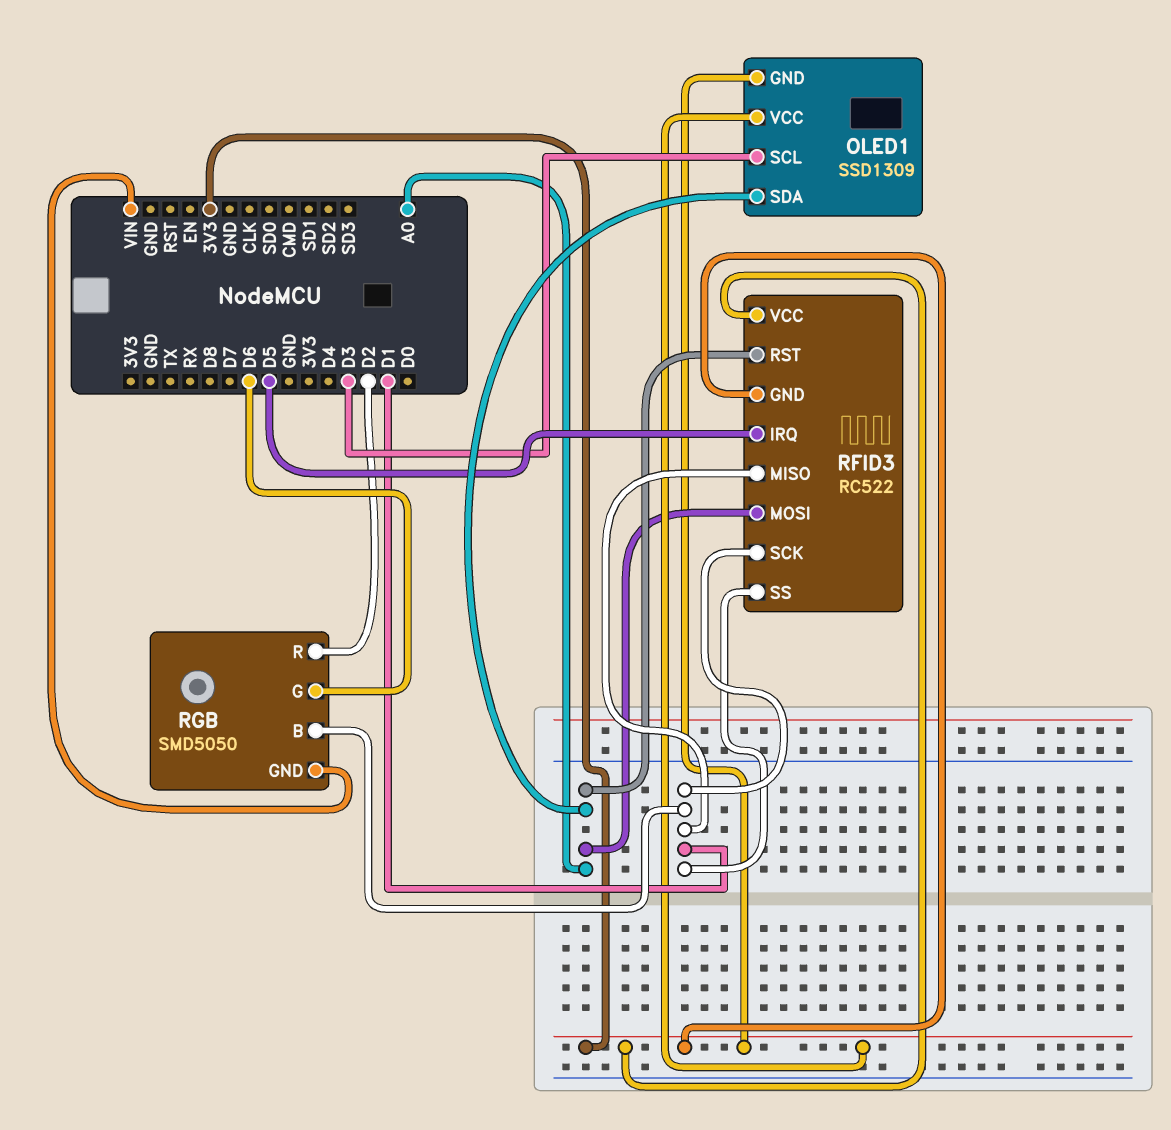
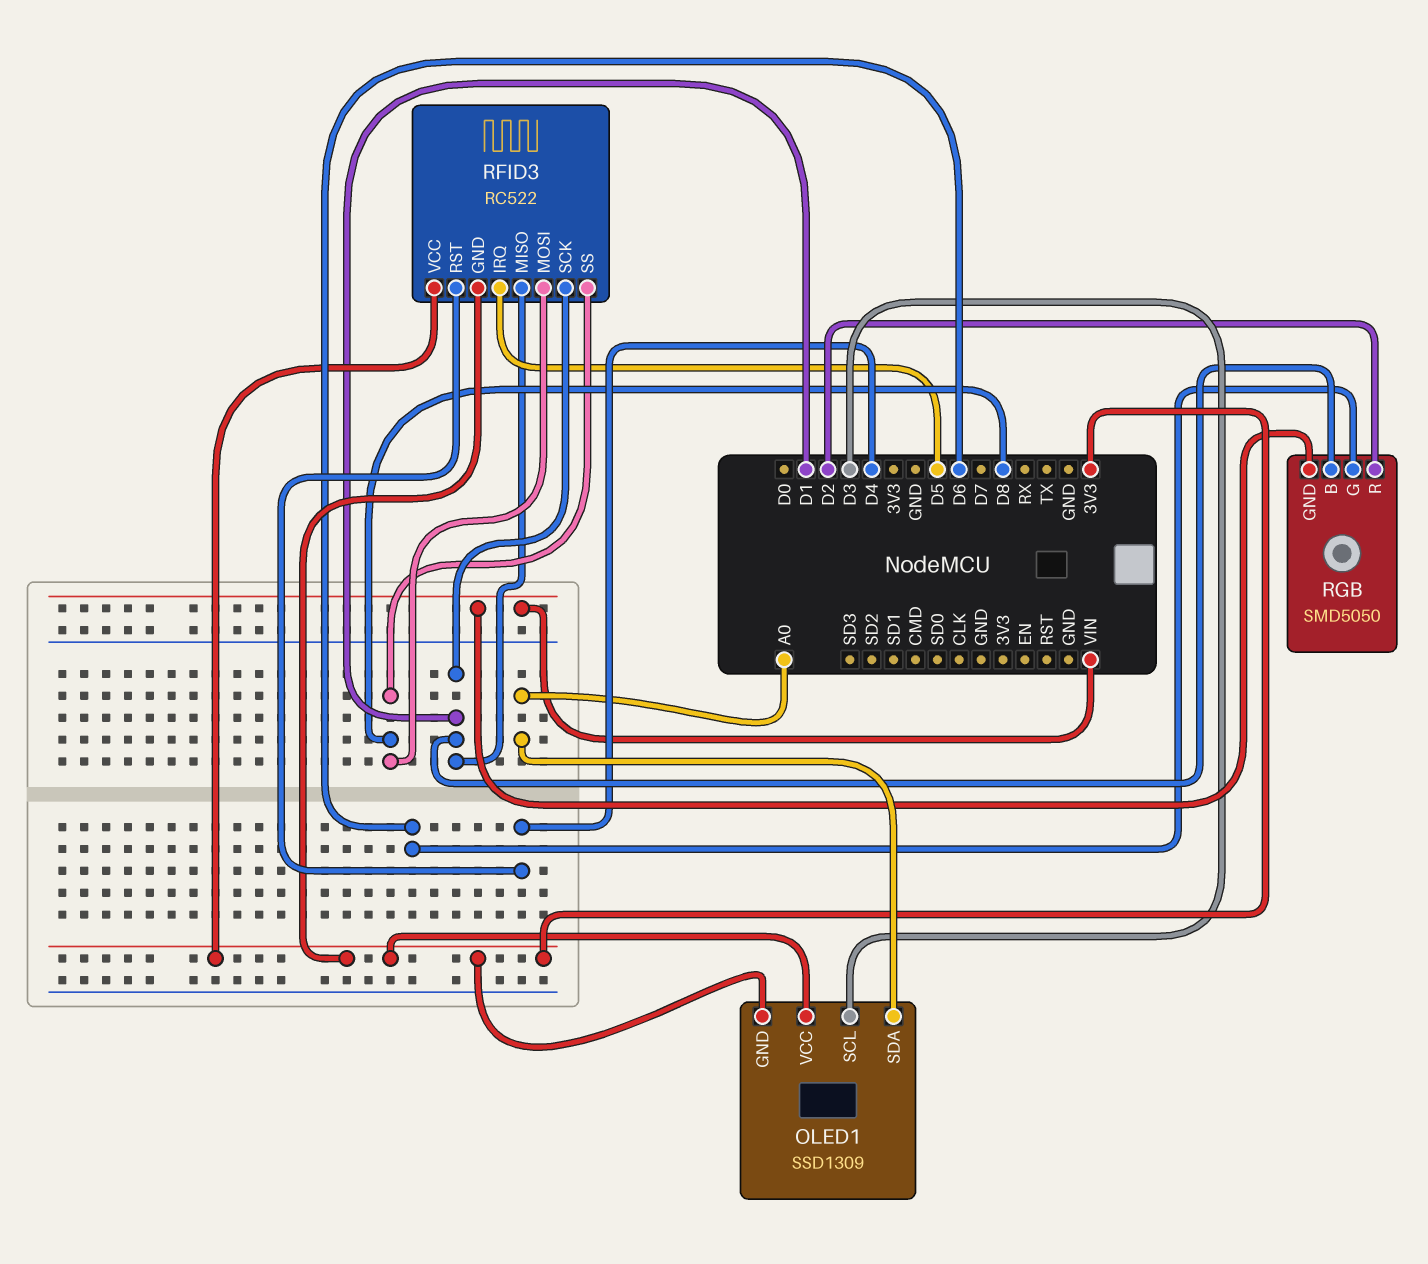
RFID3 pin MOSI: A0 -> D8
RFID3 pin RST: A0 -> D4
RFID3 pin SS: D1 -> D8

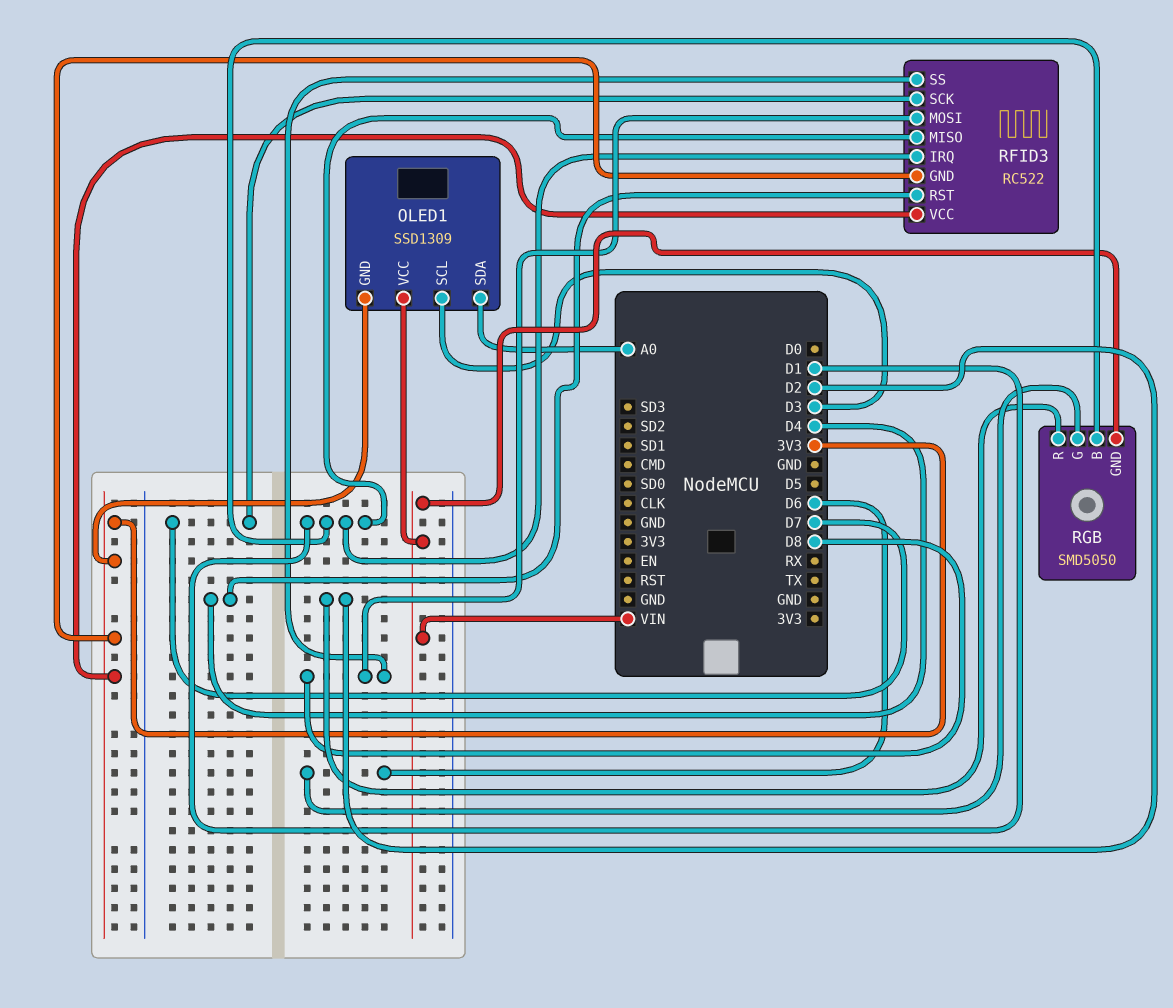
OLED1 pin VCC: 3V3 -> VIN
RFID3 pin IRQ: D5 -> D1
RFID3 pin SCK: D1 -> D7

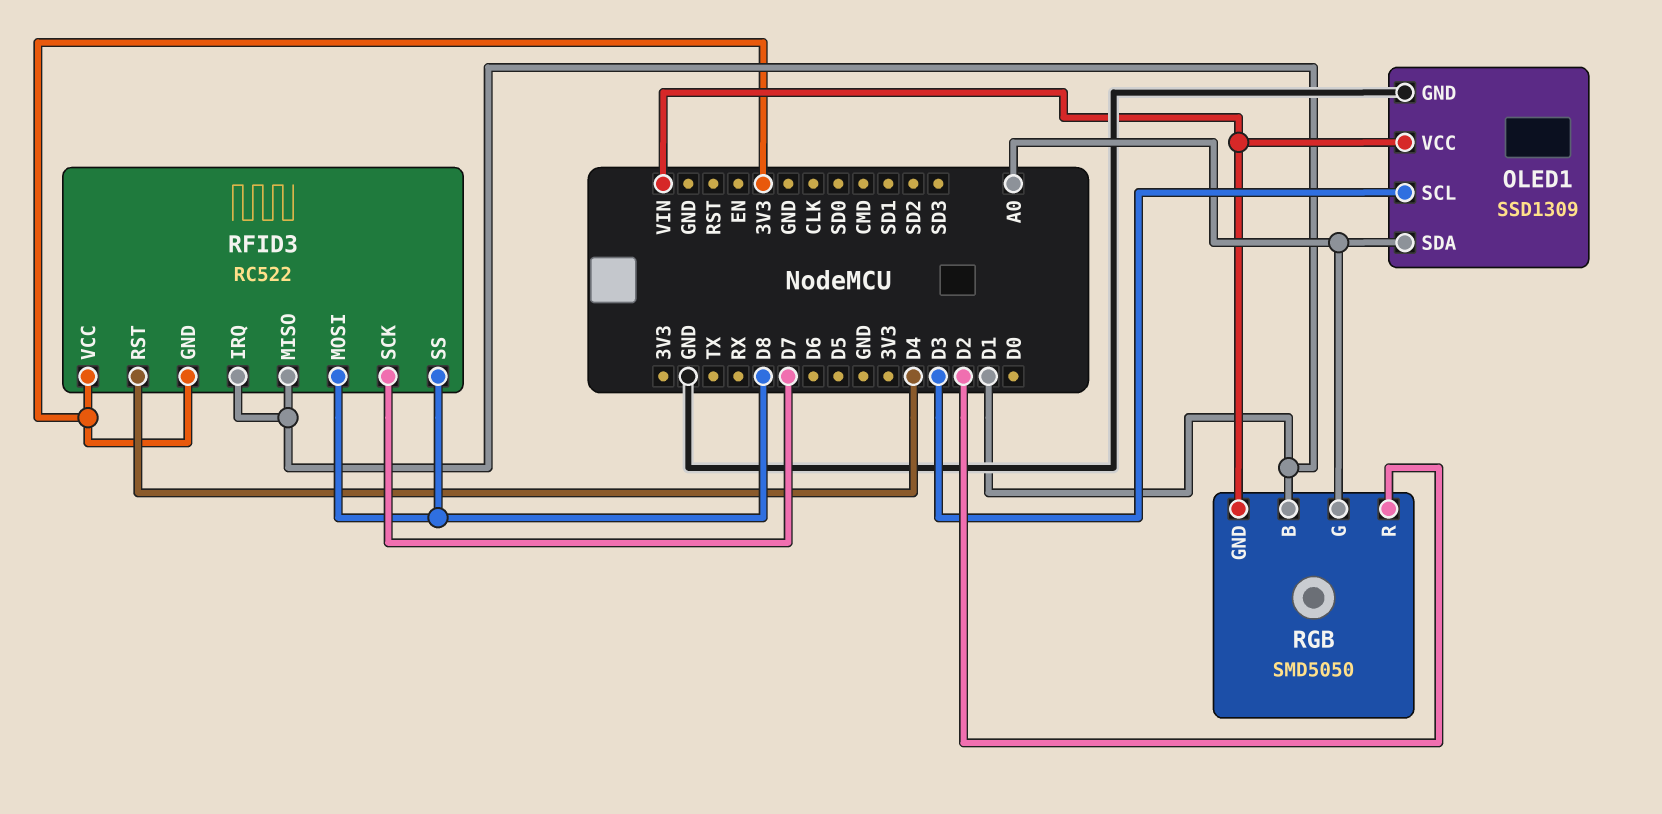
OLED1 pin GND: 3V3 -> GND
RGB pin G: D6 -> A0

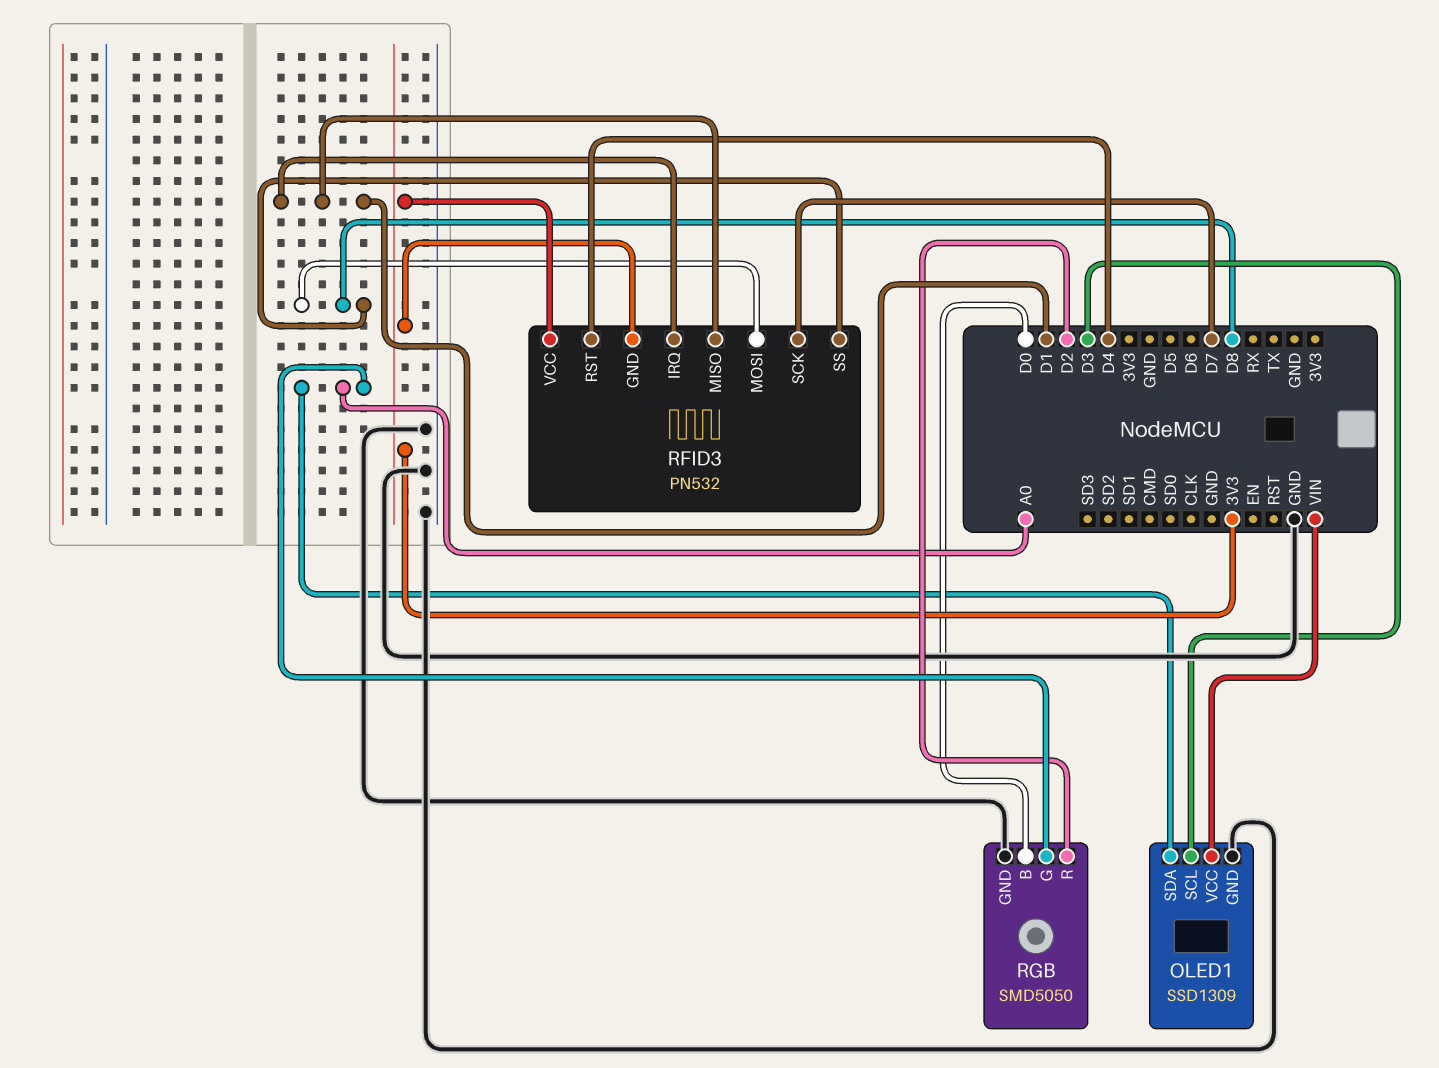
RFID3: RC522 -> PN532
RGB pin B: D1 -> D0
RGB pin GND: VIN -> GND

